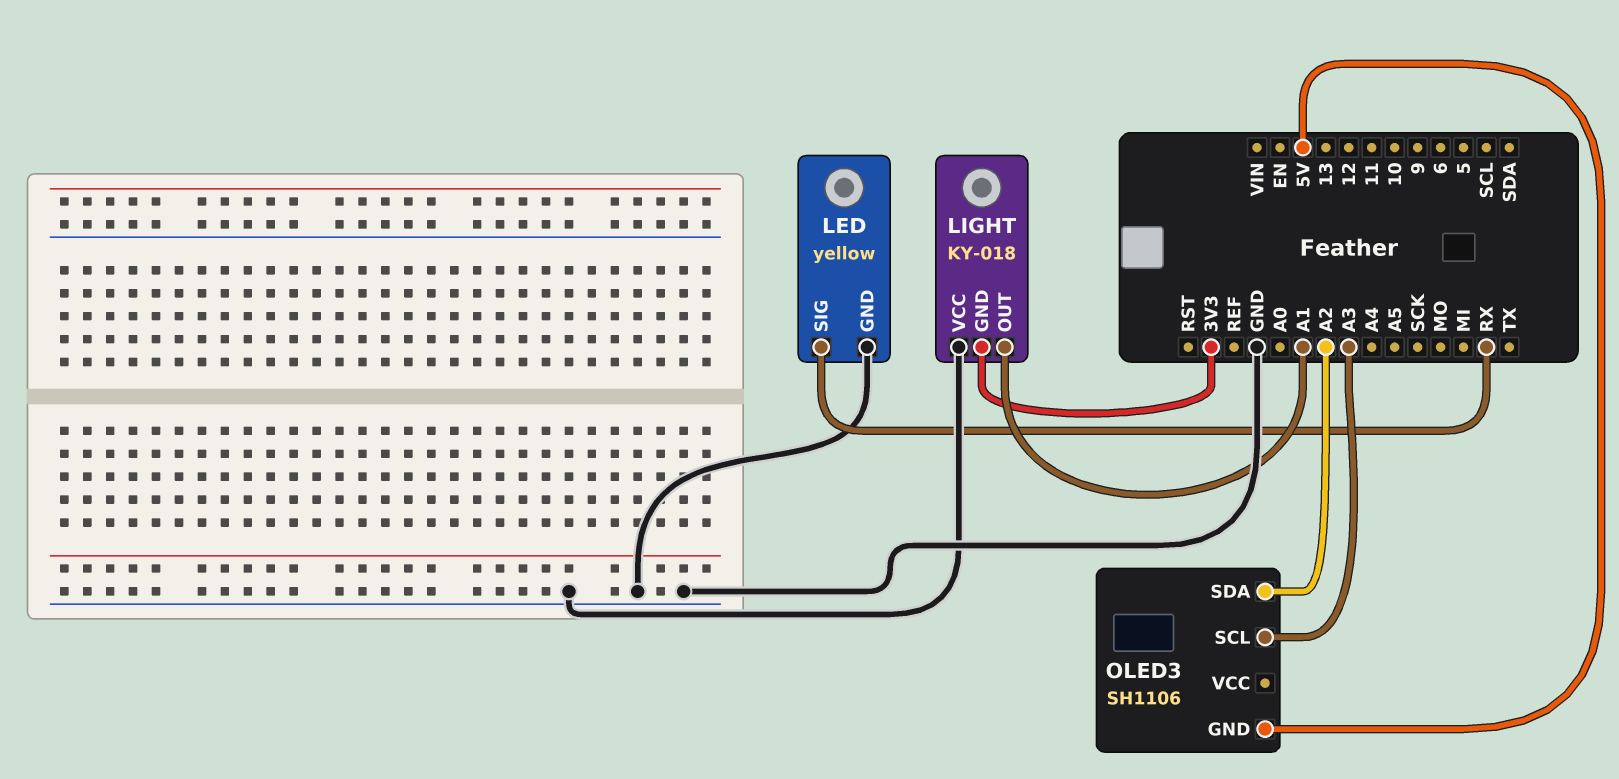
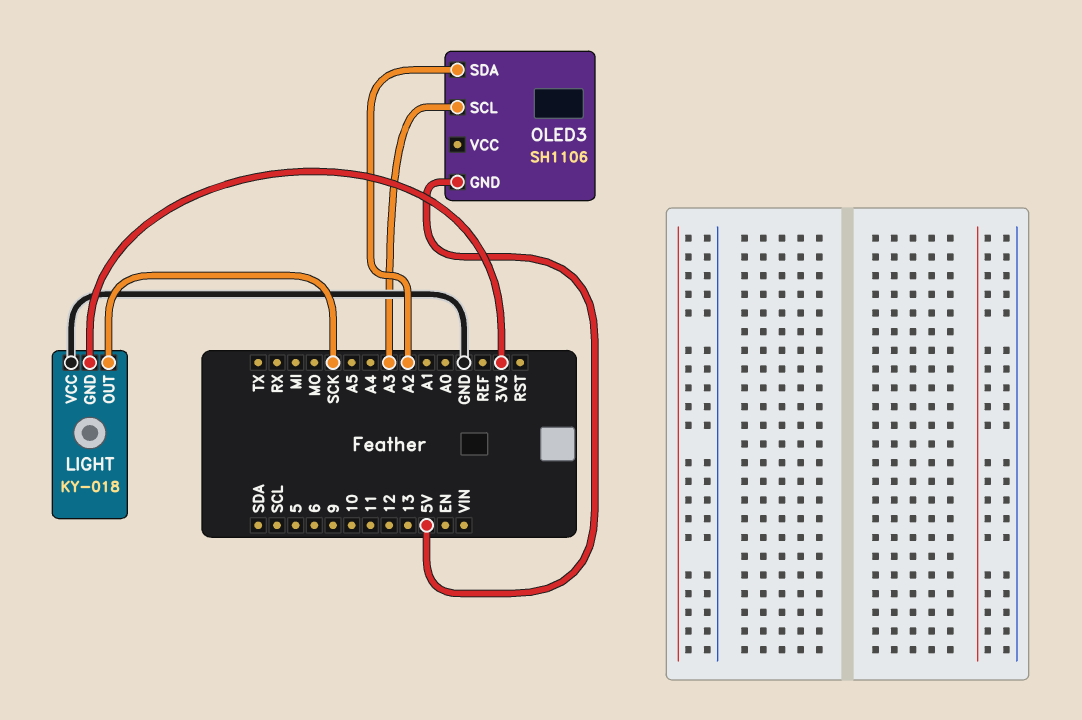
LED: yellow -> none
LED pin GND: GND -> none
LED pin SIG: RX -> none
LIGHT pin OUT: A1 -> SCK

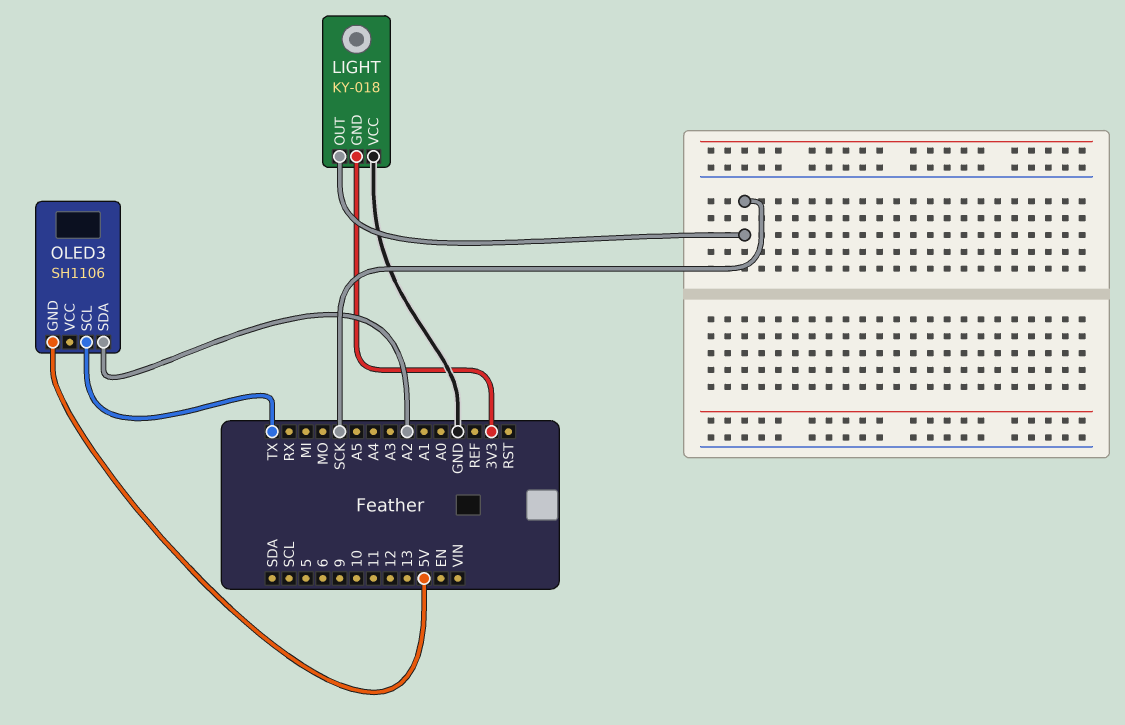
OLED3 pin SCL: A3 -> TX

